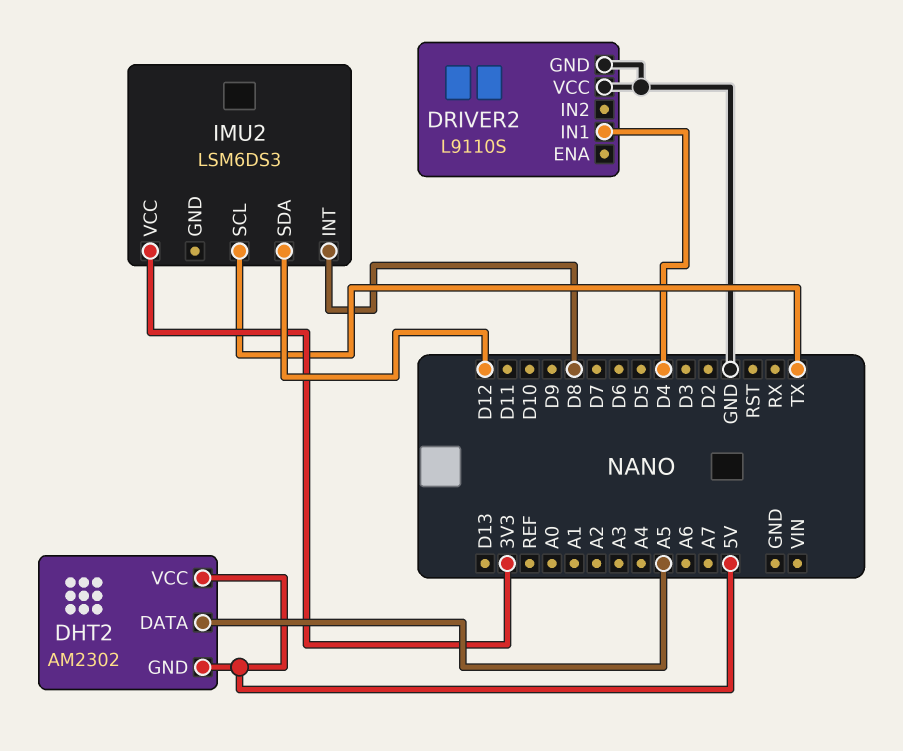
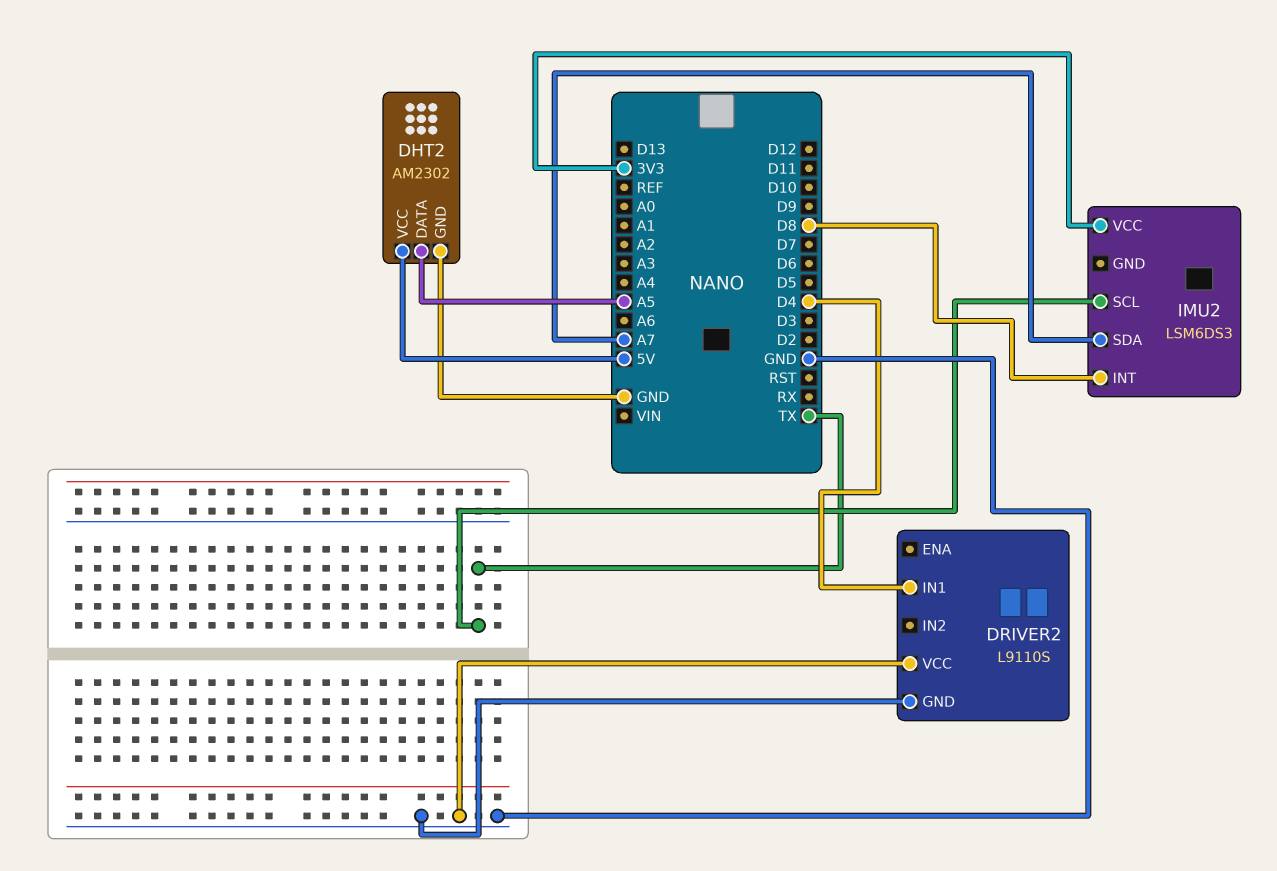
DHT2 pin GND: 5V -> GND
IMU2 pin SDA: D12 -> A7

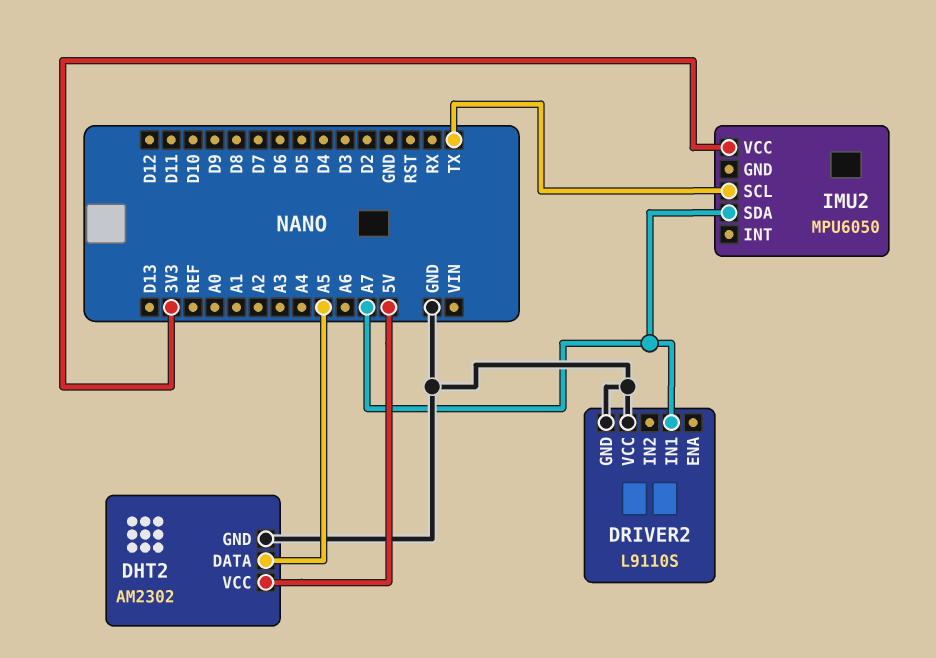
DRIVER2 pin IN1: D4 -> A7
IMU2: LSM6DS3 -> MPU6050
IMU2 pin INT: D8 -> none

